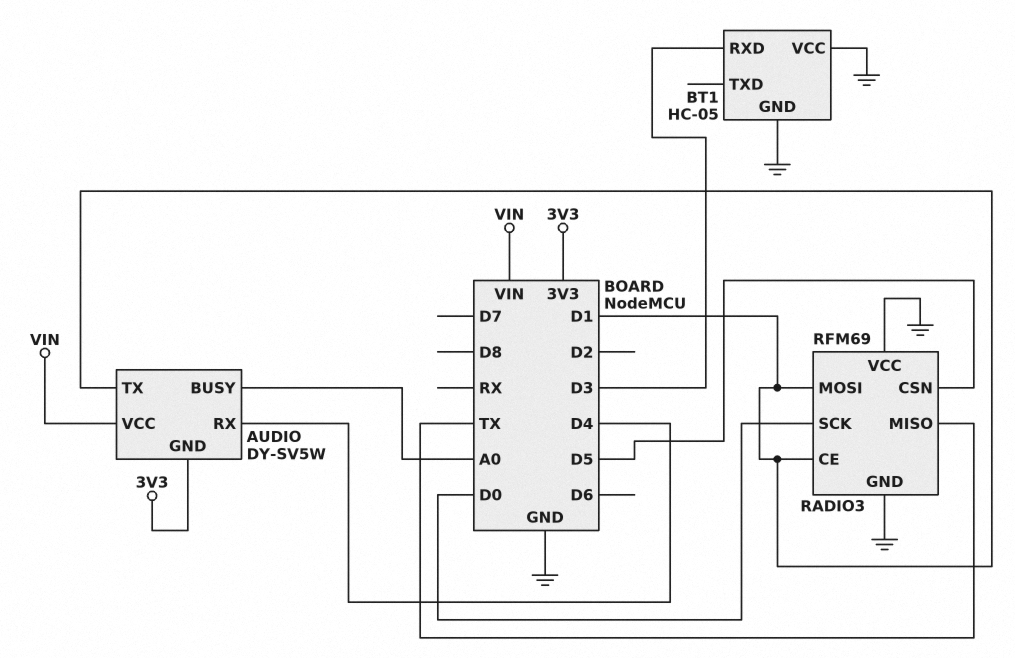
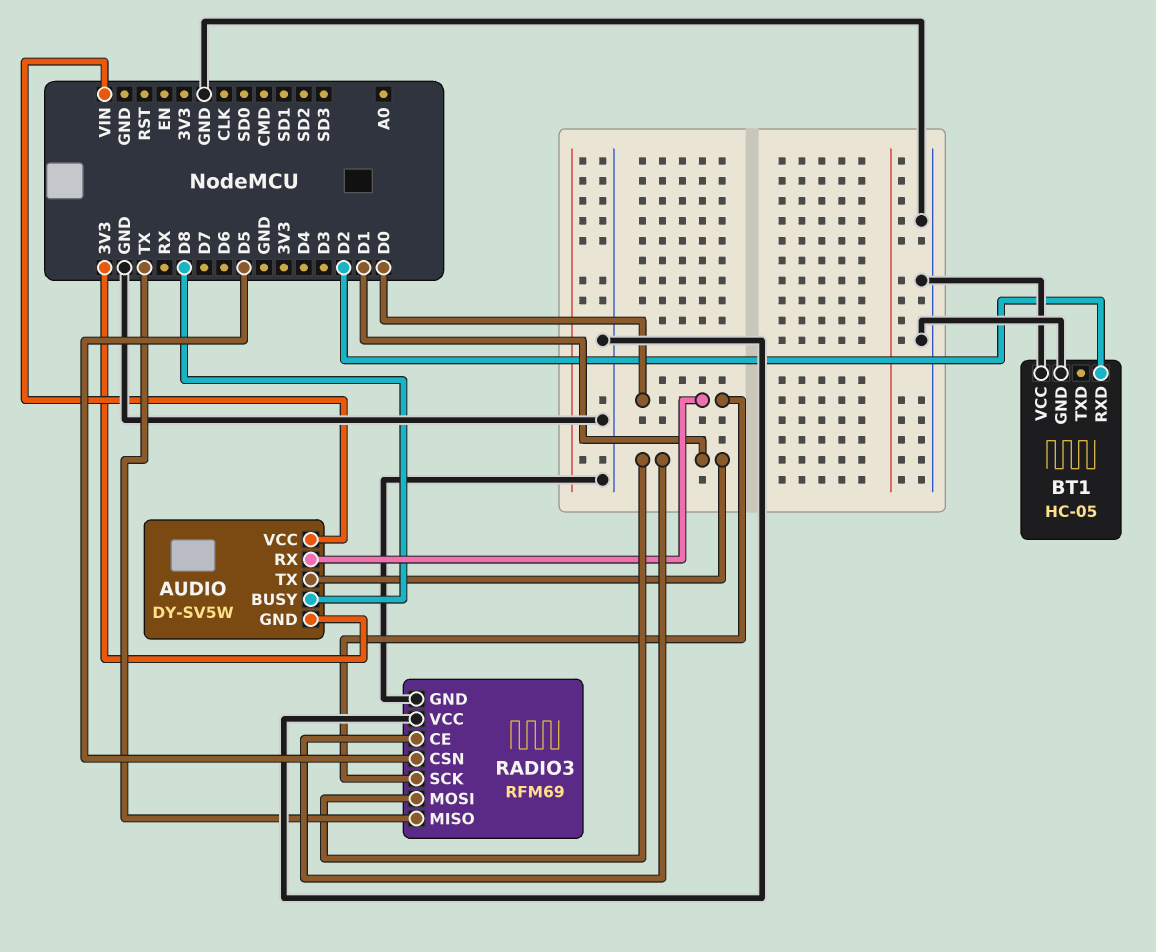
AUDIO pin BUSY: A0 -> D8
AUDIO pin RX: D4 -> D0
BT1 pin RXD: D3 -> D2

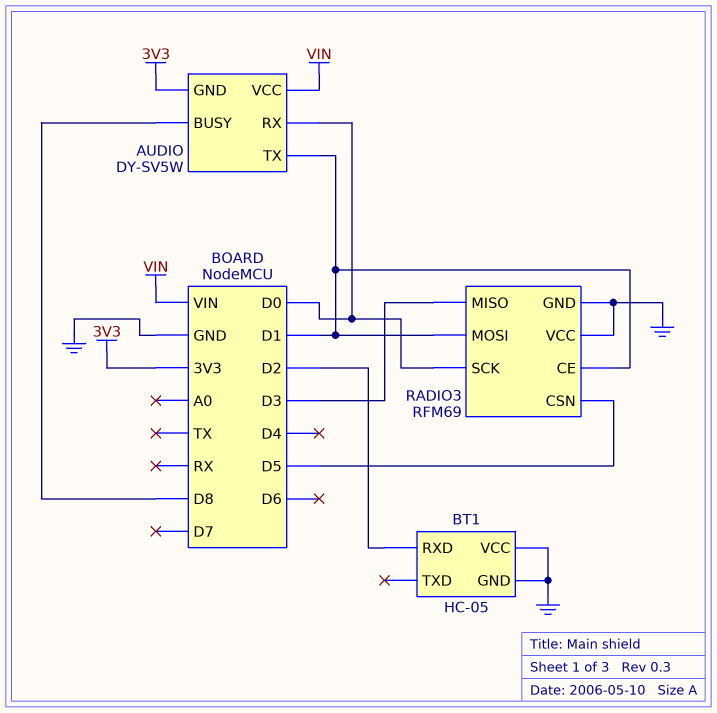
RADIO3 pin MISO: TX -> D3

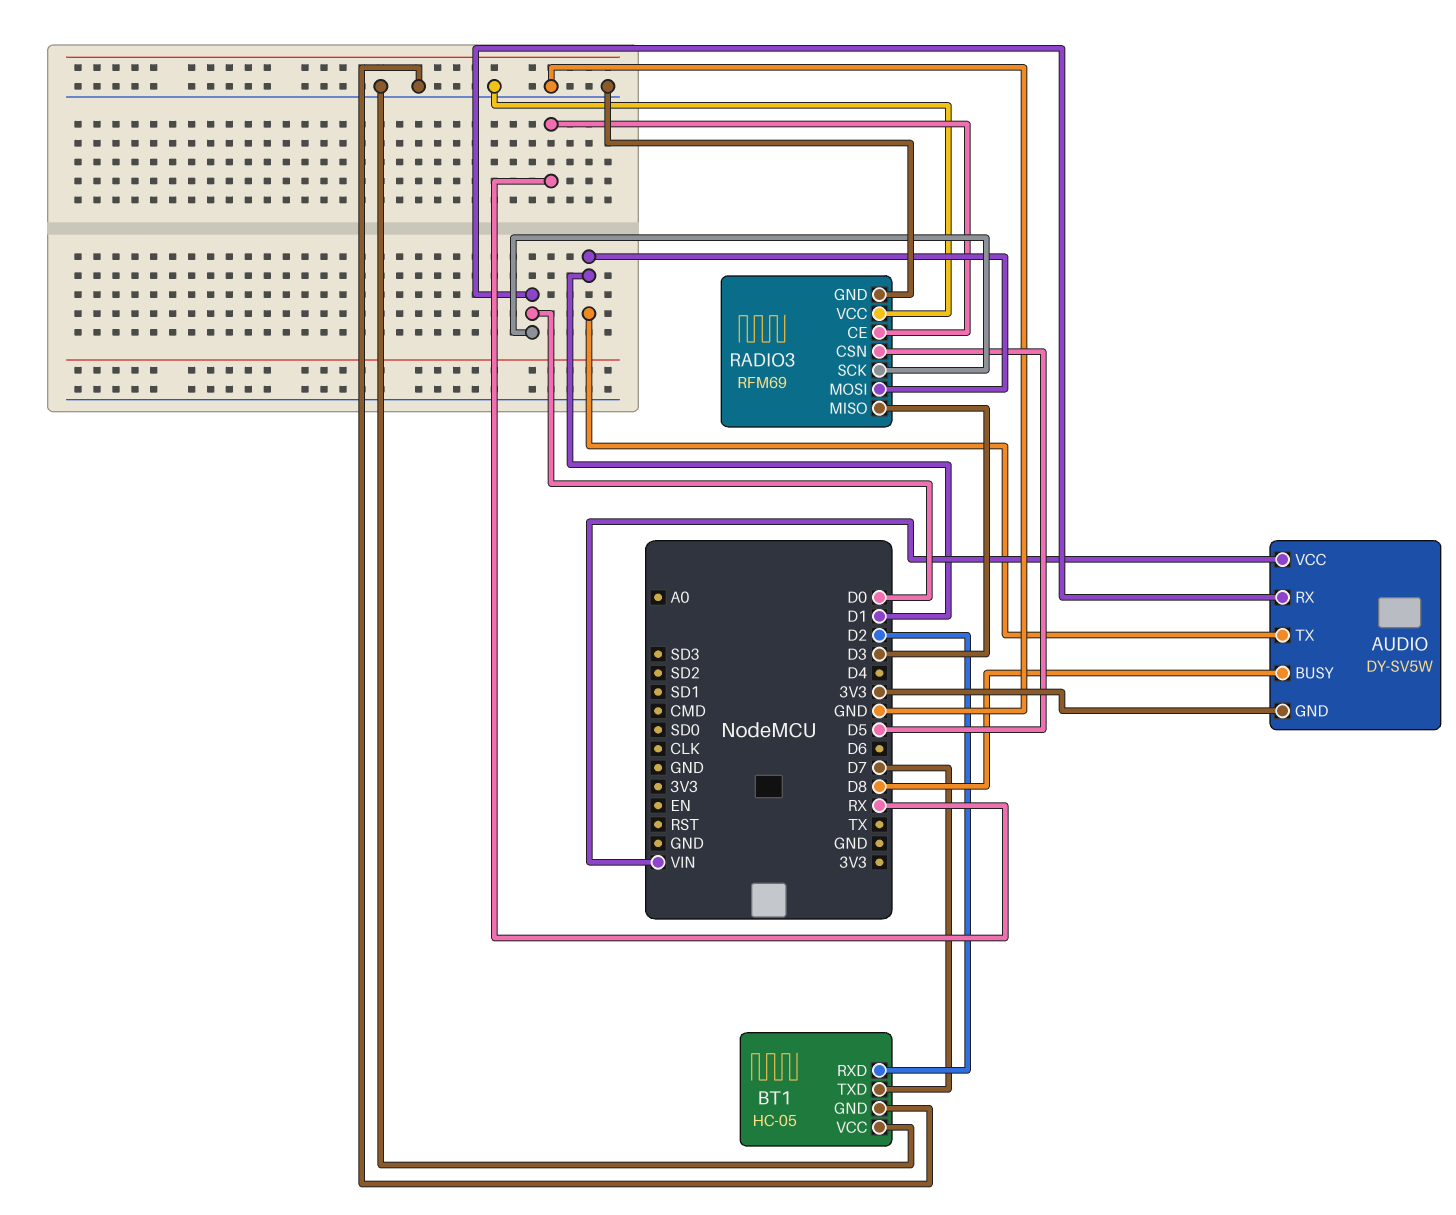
BT1 pin TXD: none -> D7
RADIO3 pin CE: D1 -> RX

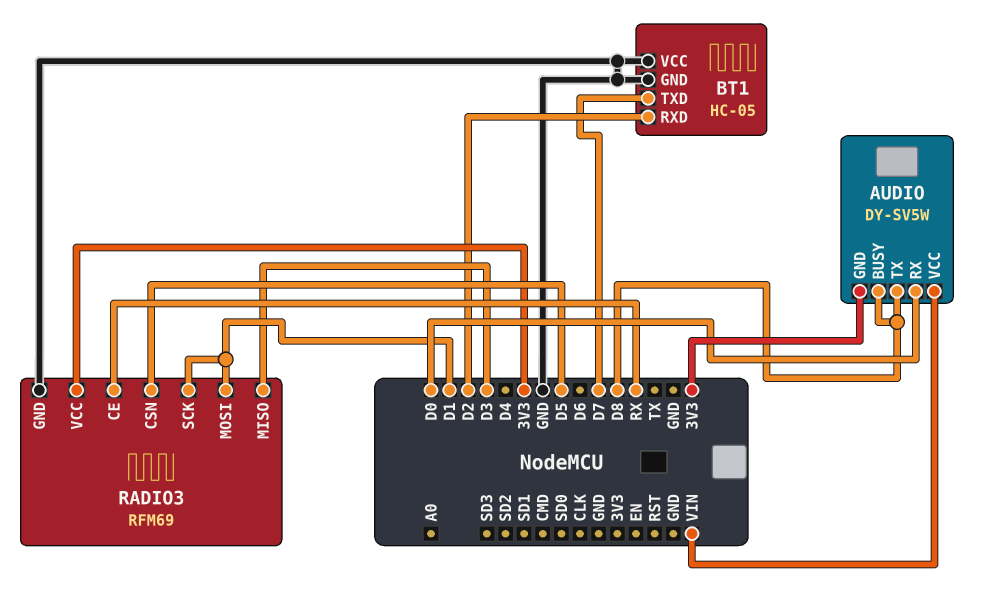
AUDIO pin TX: D1 -> D8
RADIO3 pin SCK: D0 -> D1
RADIO3 pin VCC: GND -> 3V3

